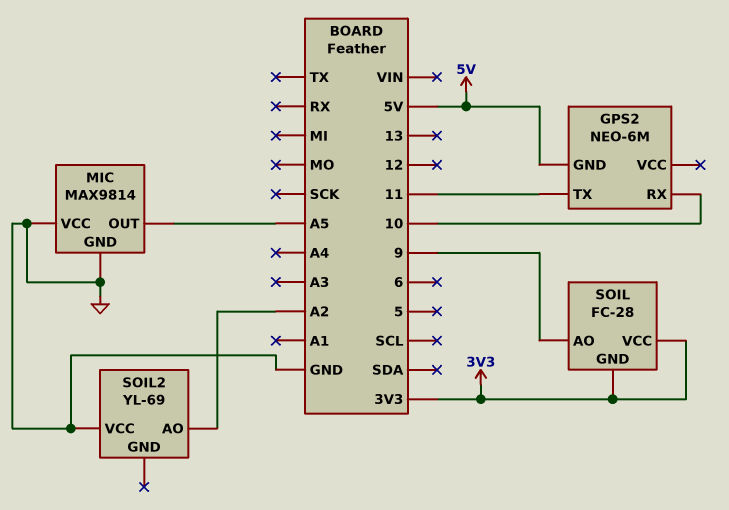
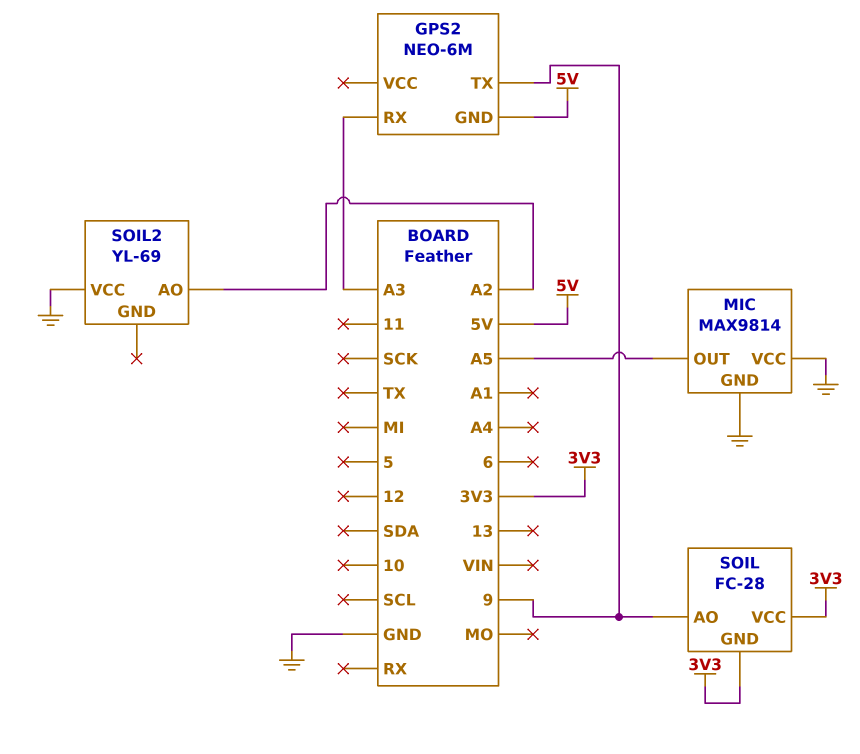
GPS2 pin RX: 10 -> A3
GPS2 pin TX: 11 -> 9

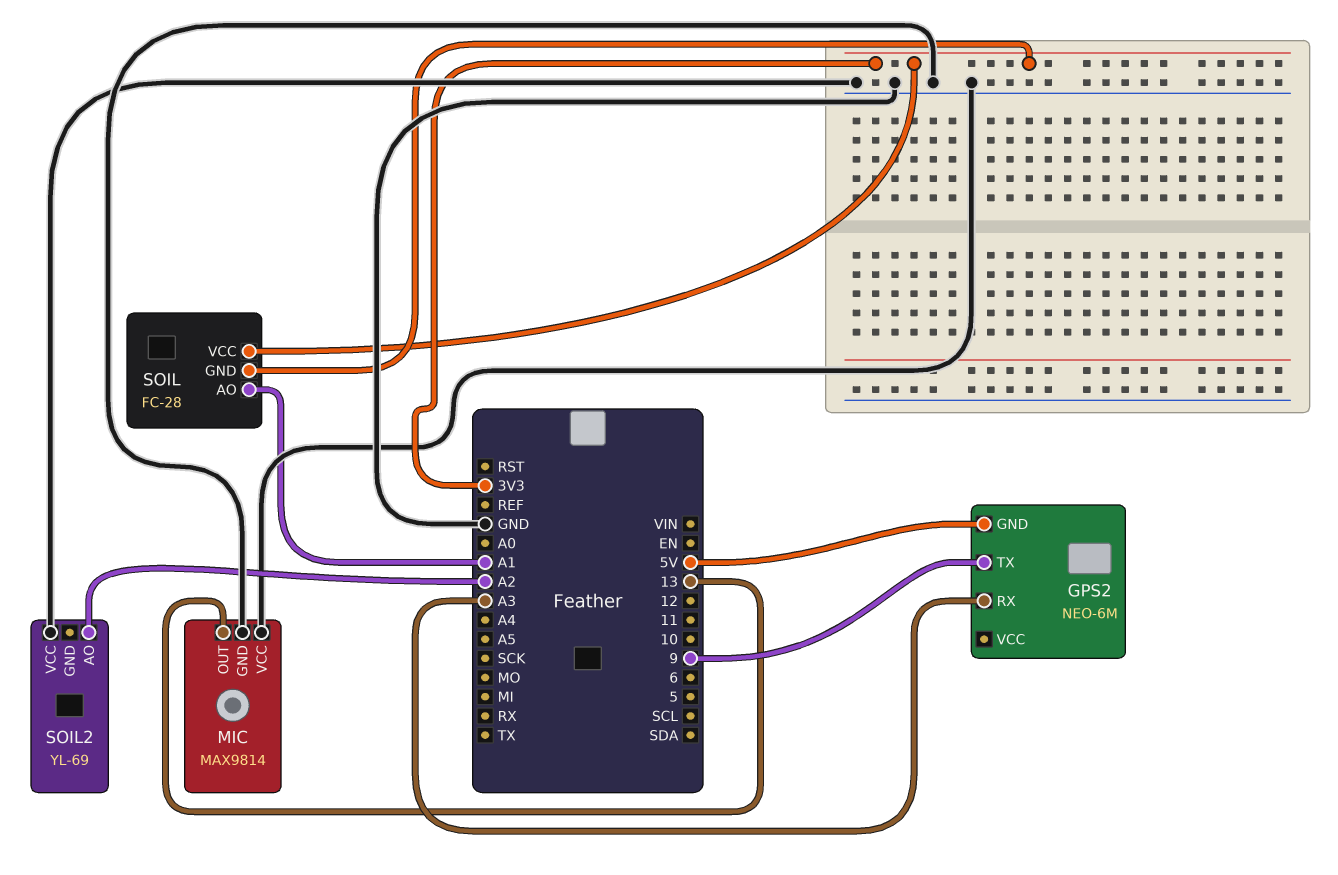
MIC pin OUT: A5 -> 13
SOIL pin AO: 9 -> A1

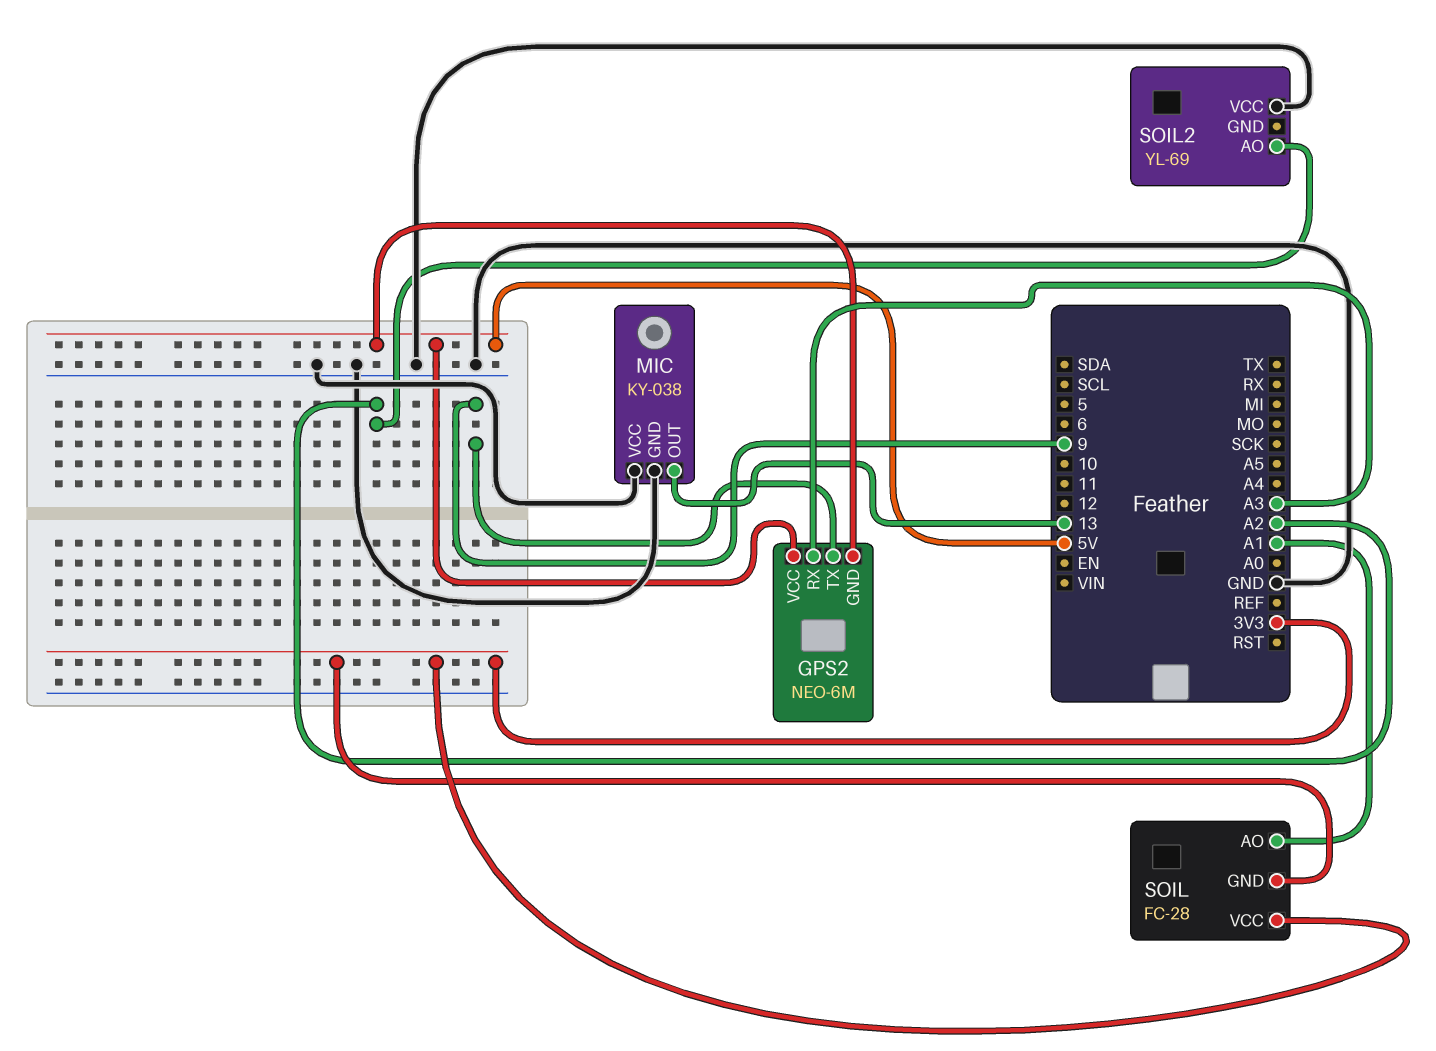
GPS2 pin VCC: none -> 5V
MIC: MAX9814 -> KY-038

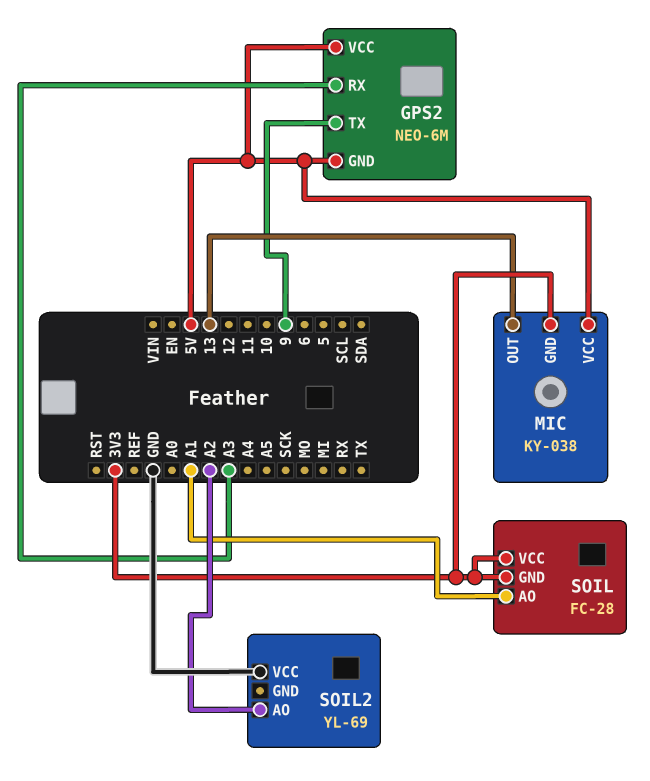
MIC pin GND: GND -> 3V3
MIC pin VCC: GND -> 5V

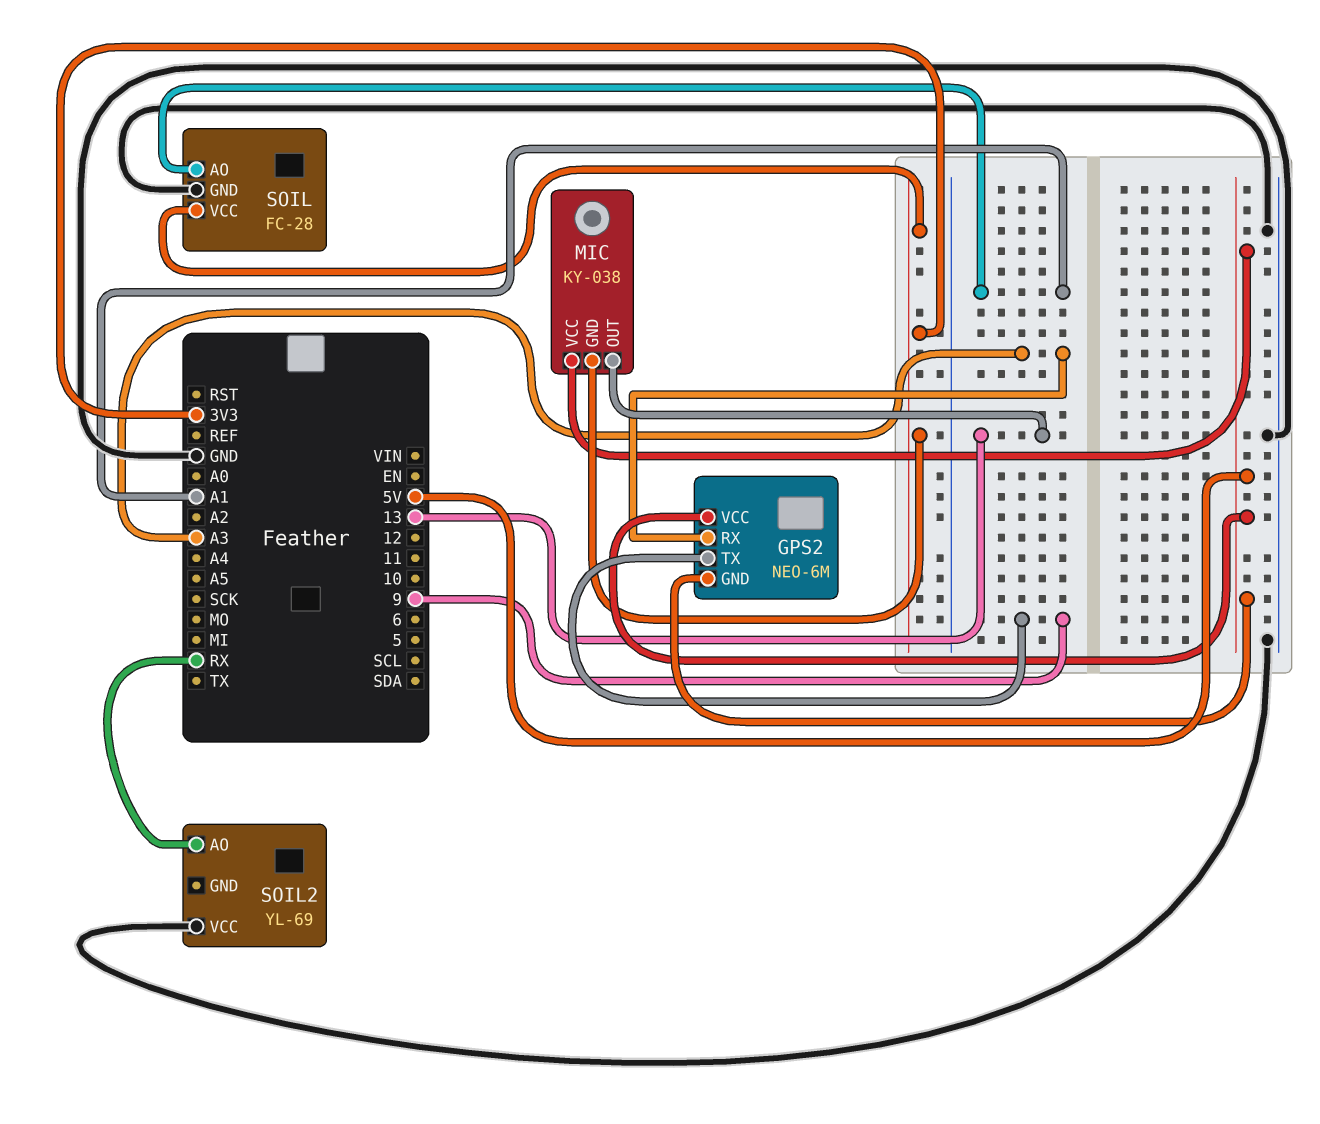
SOIL pin GND: 3V3 -> GND
SOIL2 pin AO: A2 -> RX

